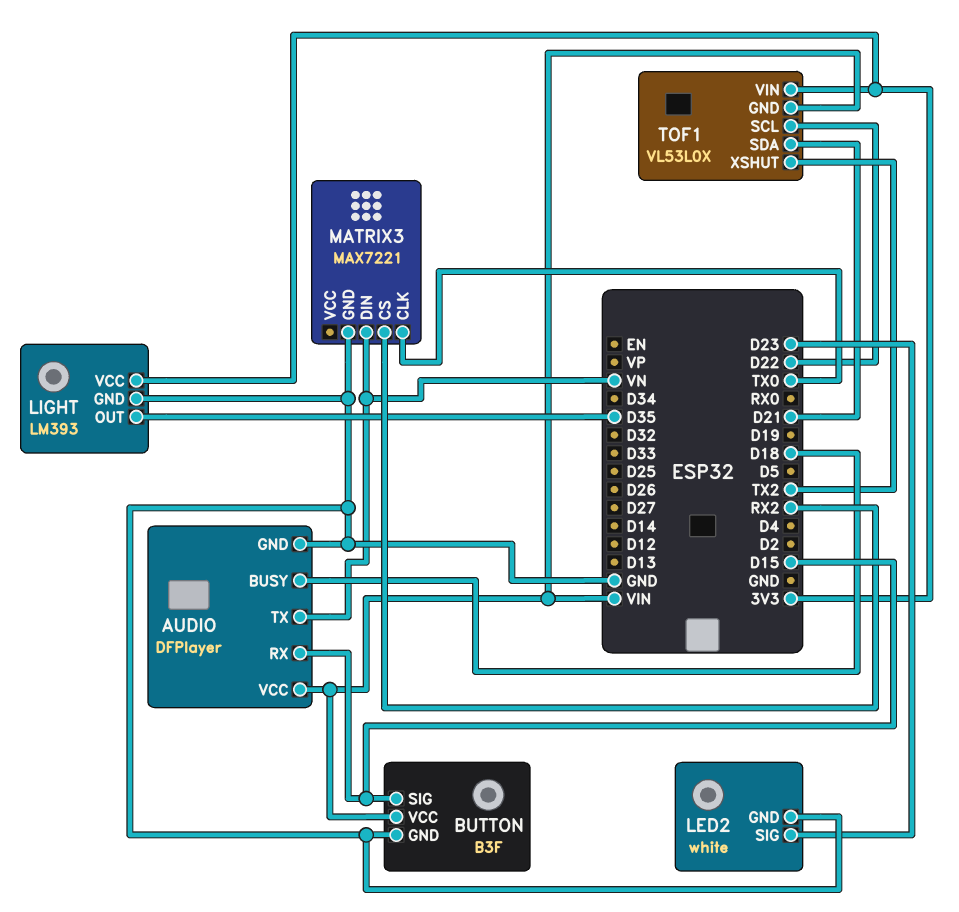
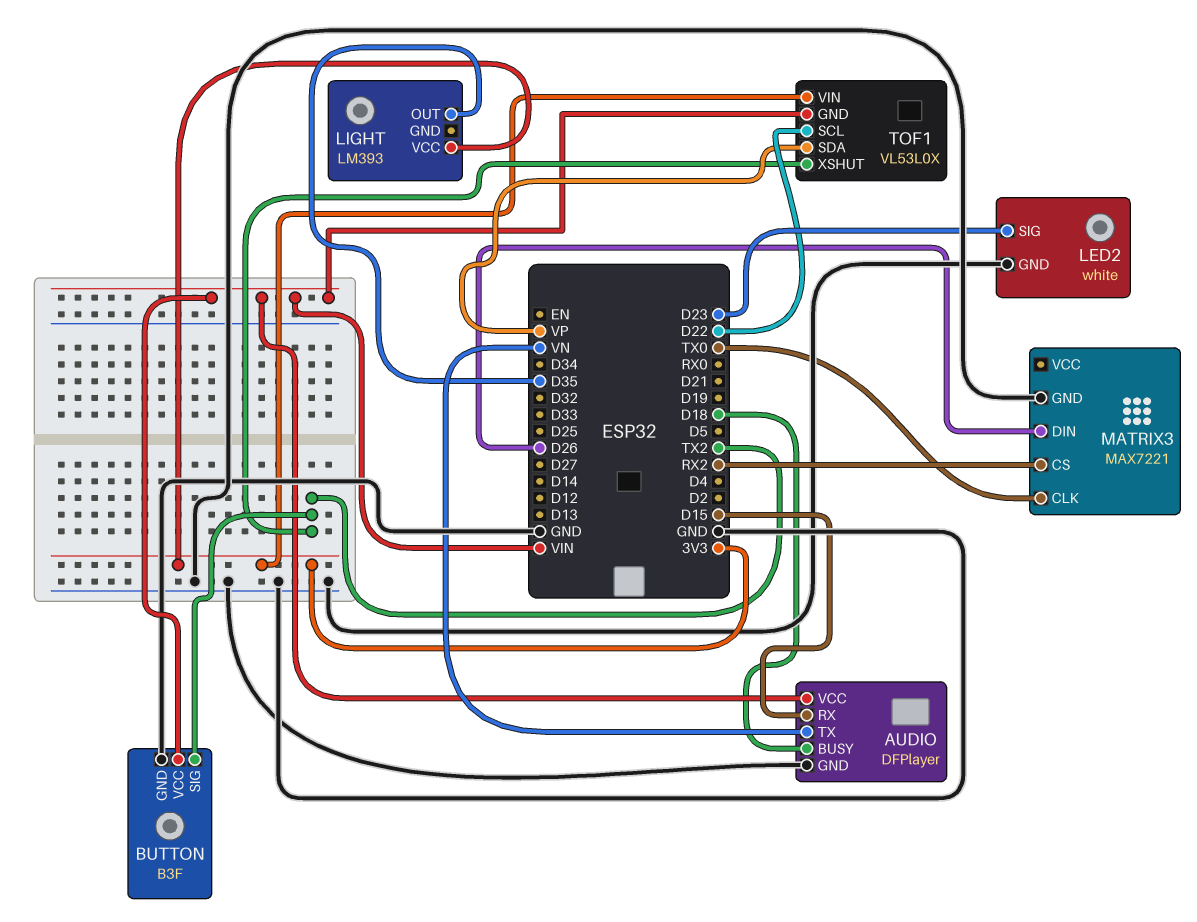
BUTTON pin SIG: D15 -> TX2
LIGHT pin GND: GND -> none
MATRIX3 pin DIN: VN -> D26
TOF1 pin SDA: D21 -> VP

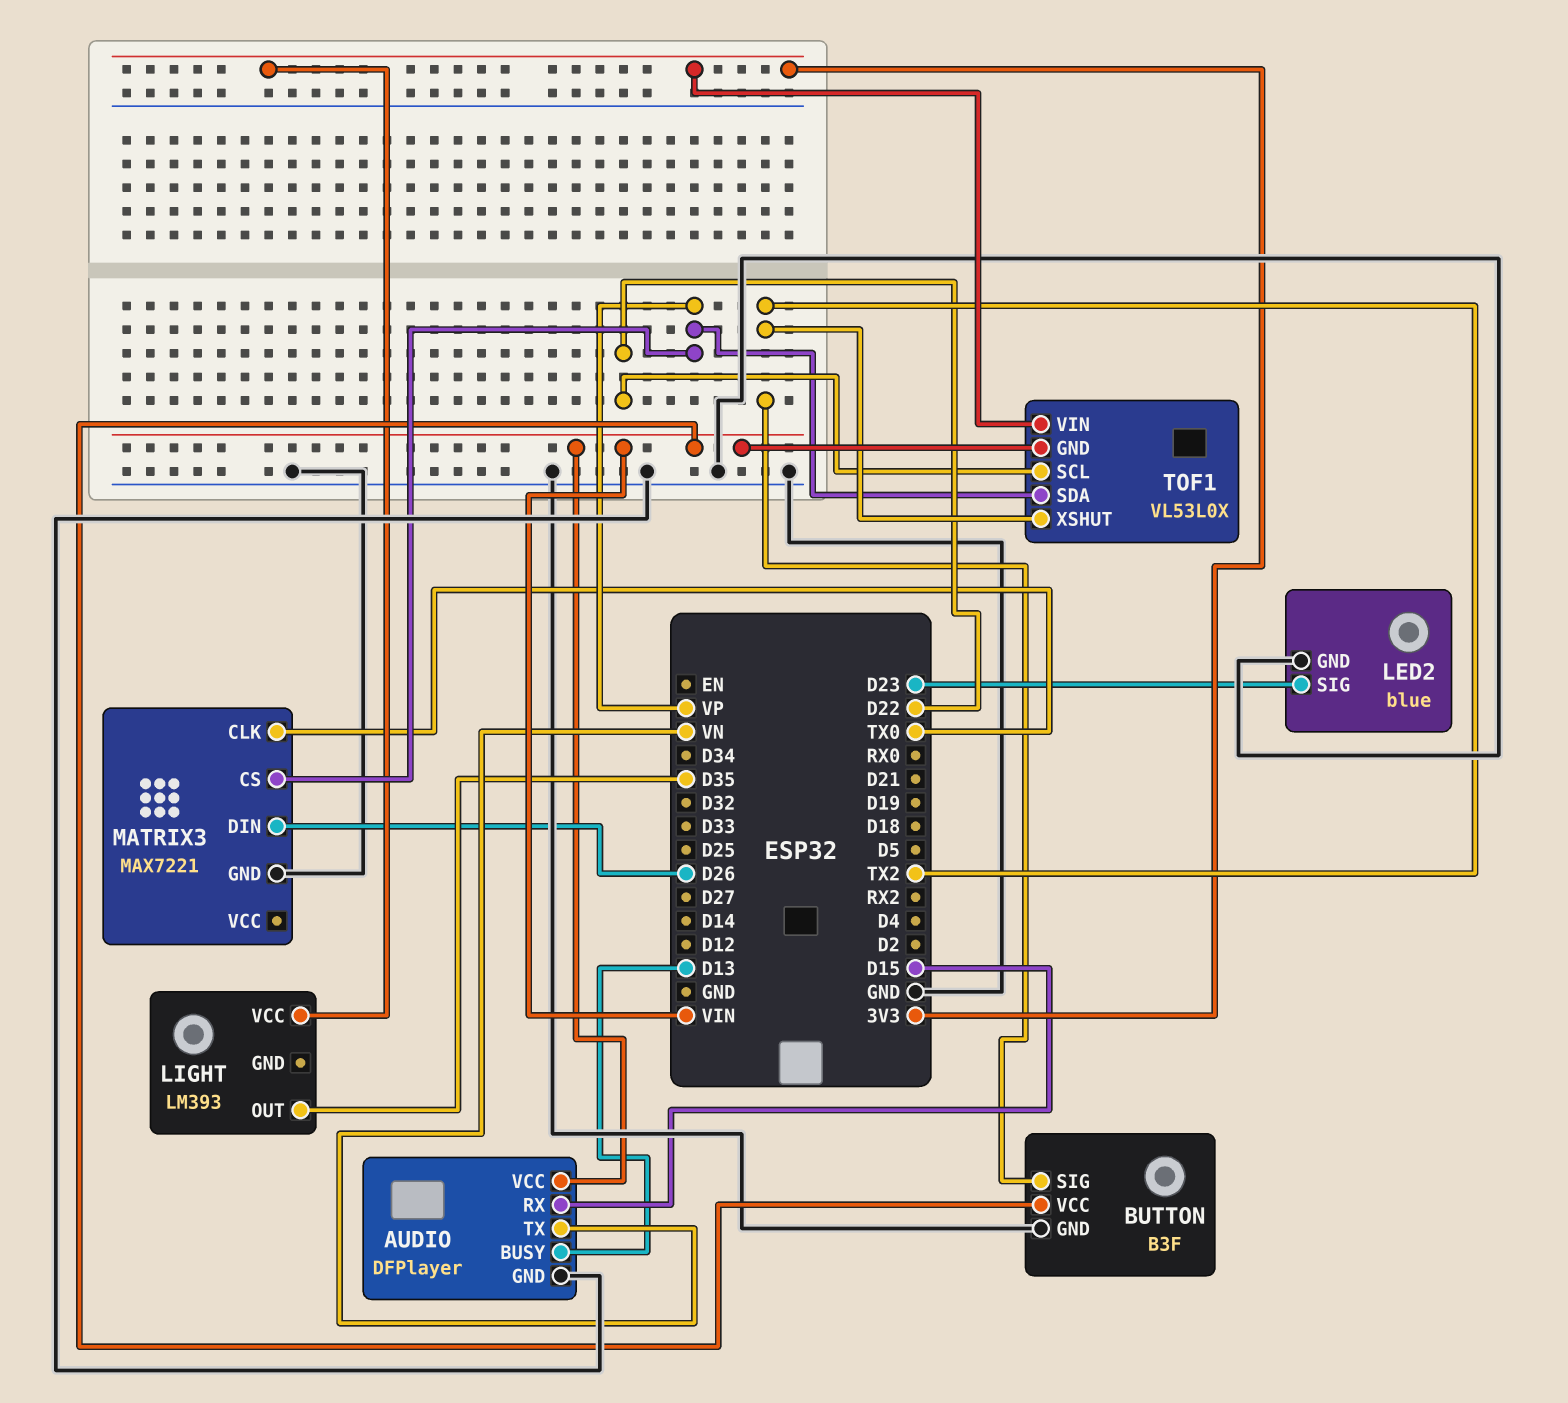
AUDIO pin BUSY: D18 -> D13
LED2: white -> blue
MATRIX3 pin CS: RX2 -> VP

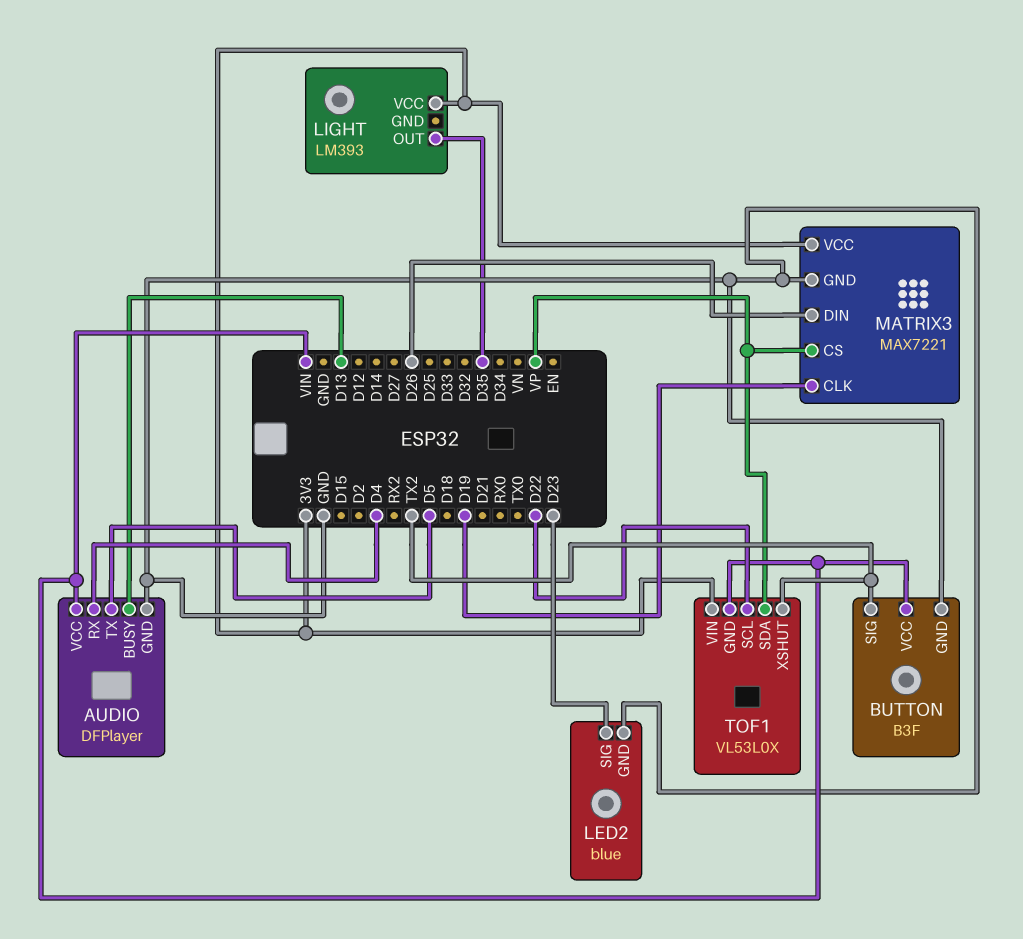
AUDIO pin RX: D15 -> D4
AUDIO pin TX: VN -> D5
MATRIX3 pin CLK: TX0 -> D19
MATRIX3 pin VCC: none -> 3V3

